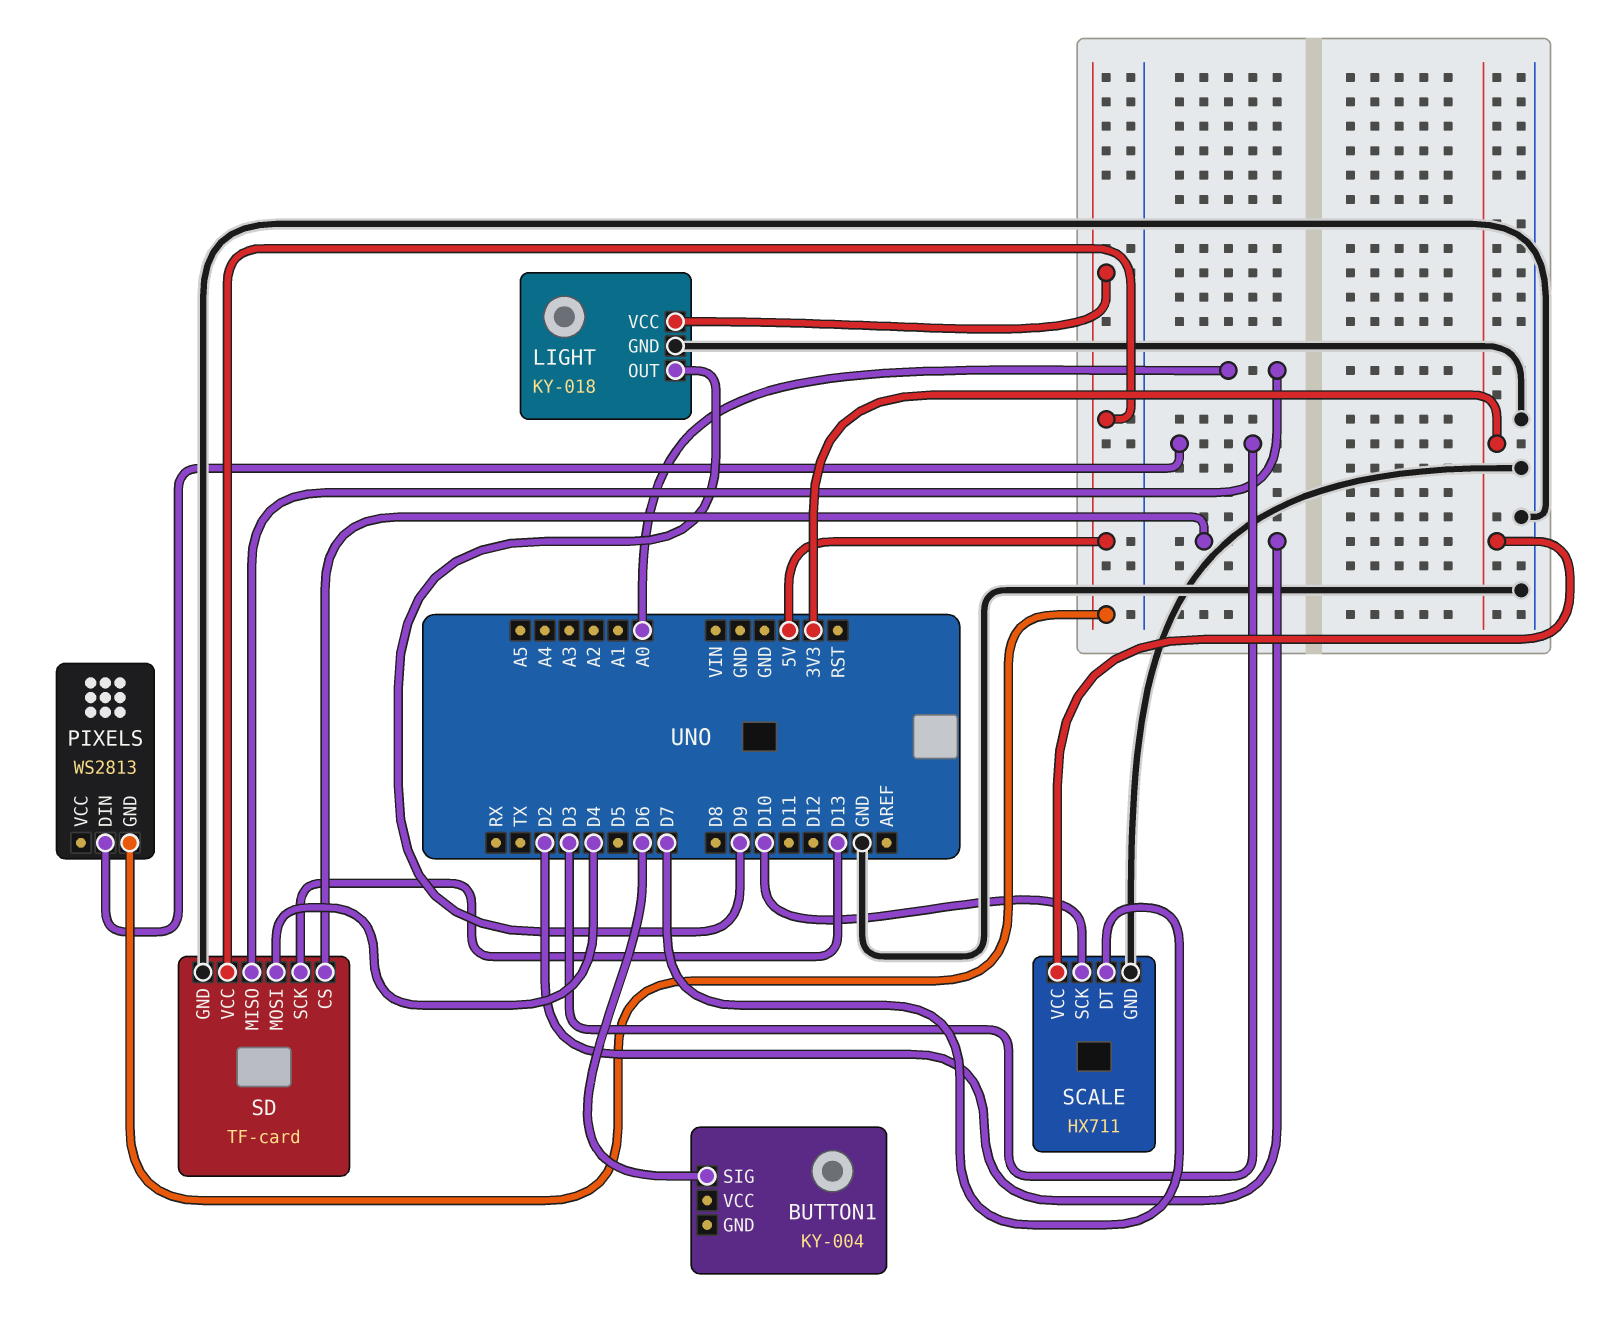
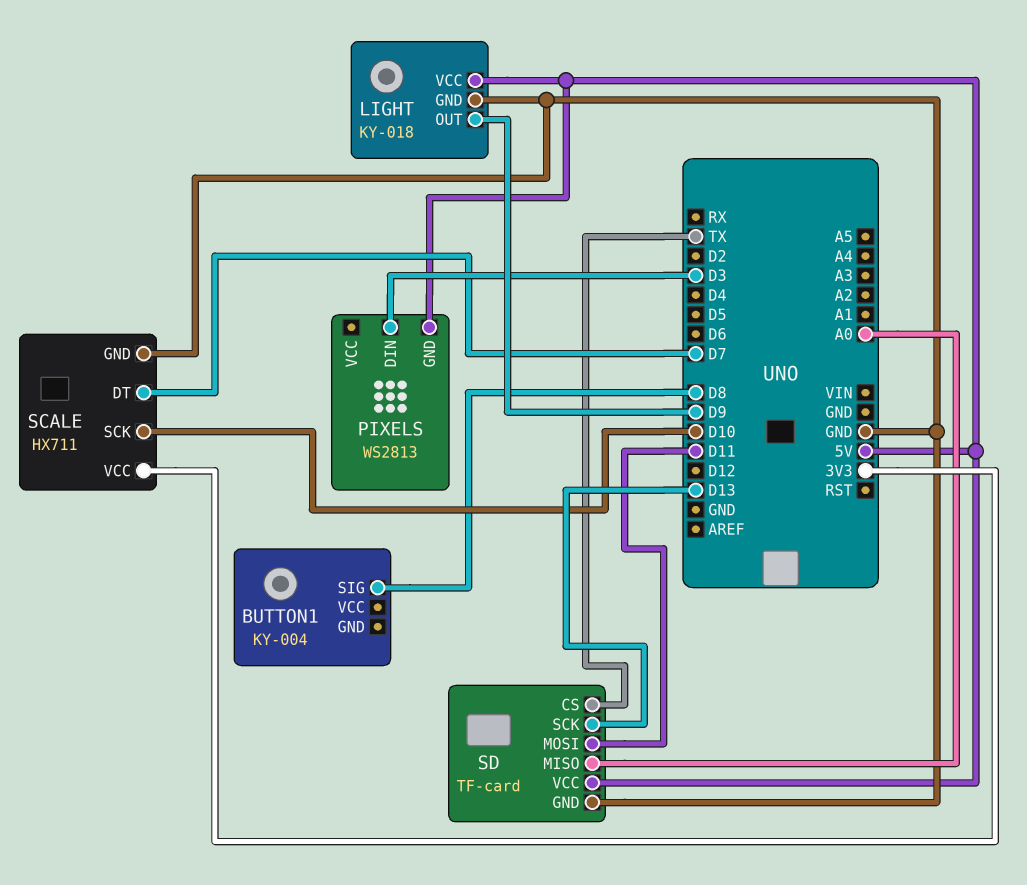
BUTTON1 pin SIG: D6 -> D8
SD pin CS: D2 -> TX
SD pin MOSI: D4 -> D11

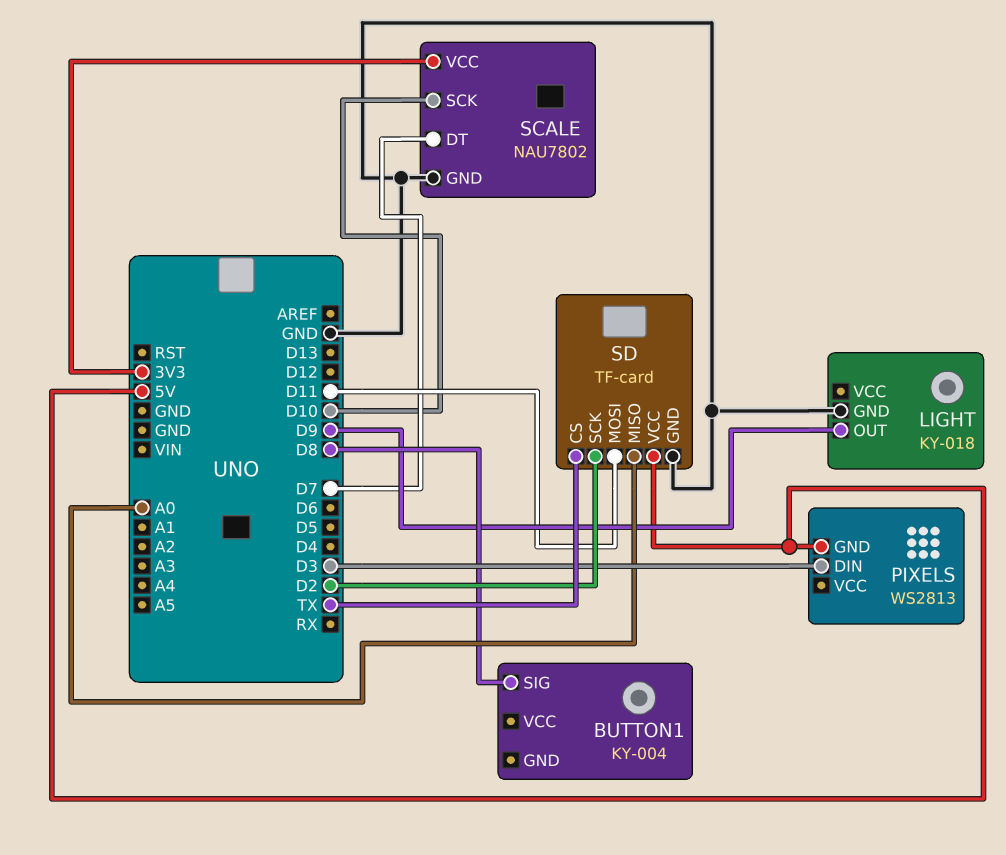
LIGHT pin VCC: 5V -> none
SCALE: HX711 -> NAU7802
SD pin SCK: D13 -> D2

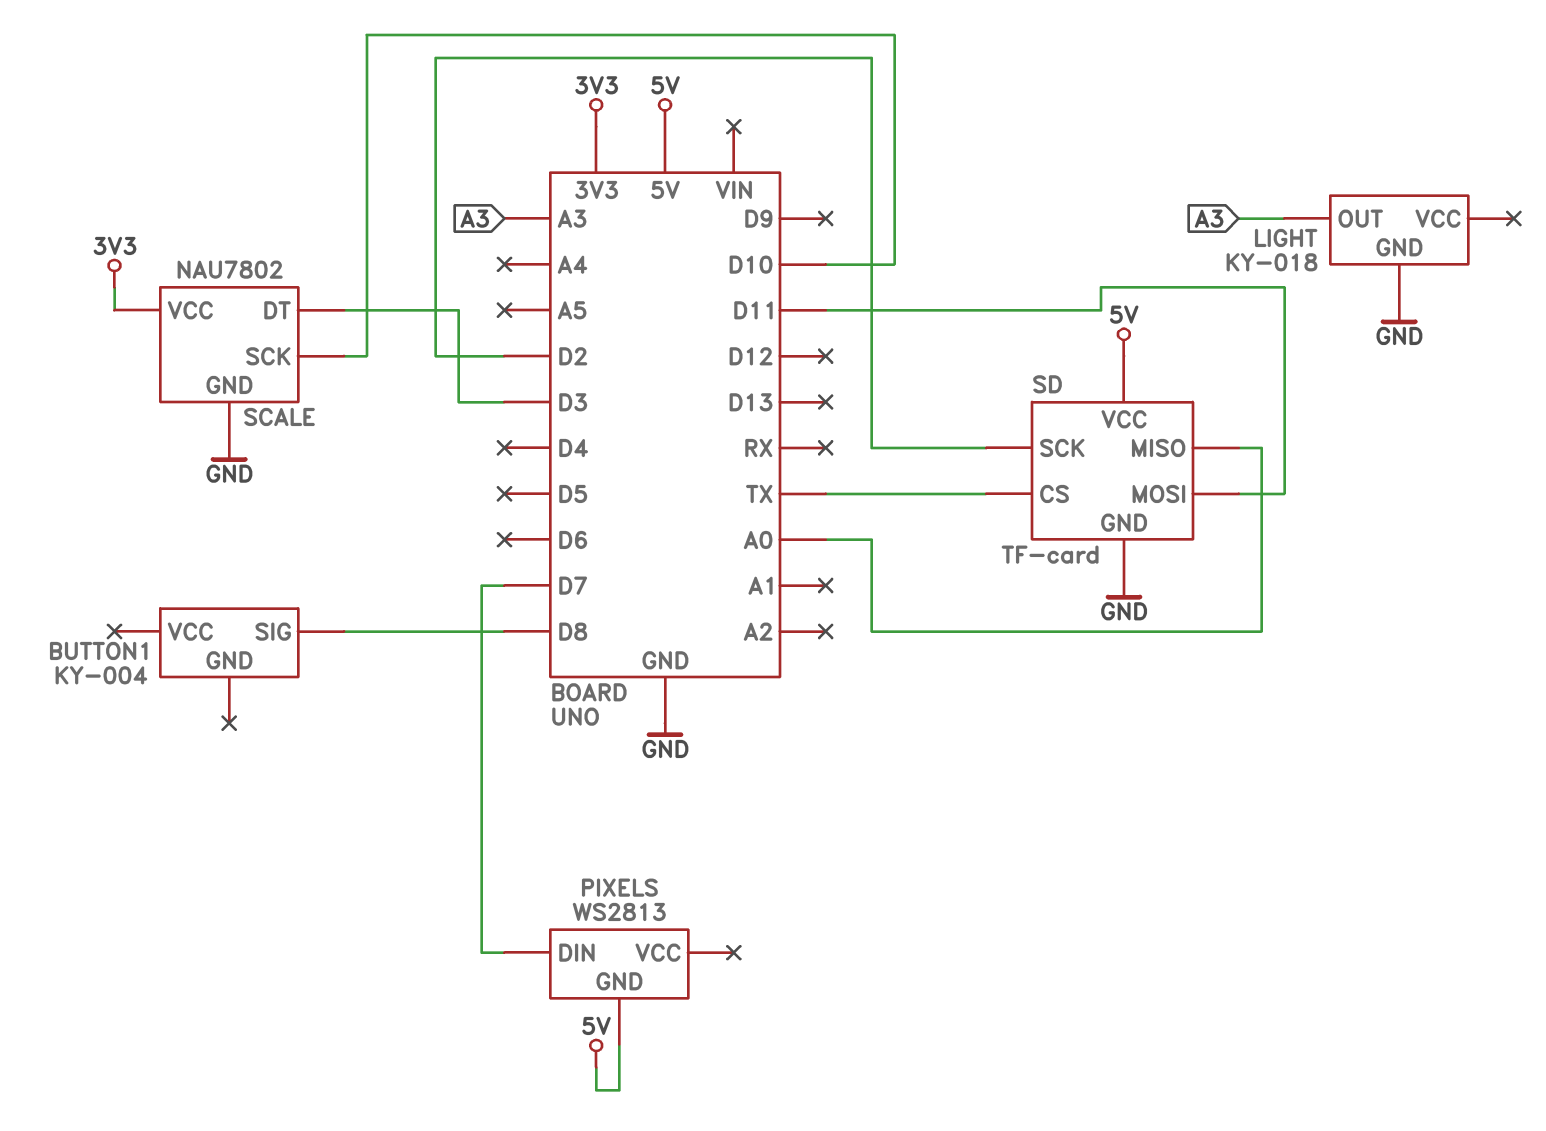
LIGHT pin OUT: D9 -> A3
PIXELS pin DIN: D3 -> D7
SCALE pin DT: D7 -> D3

